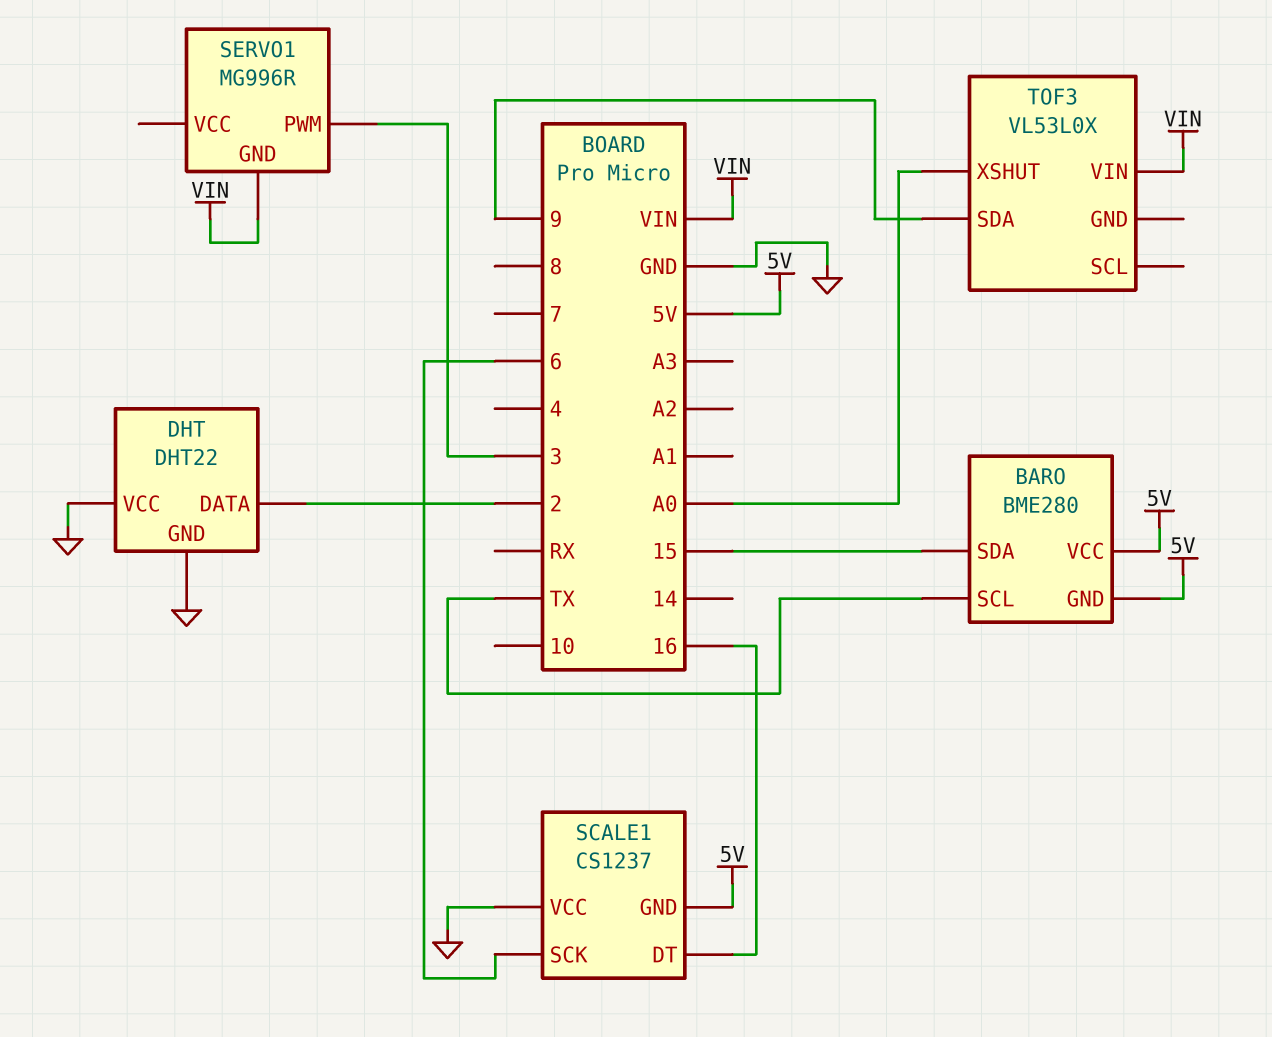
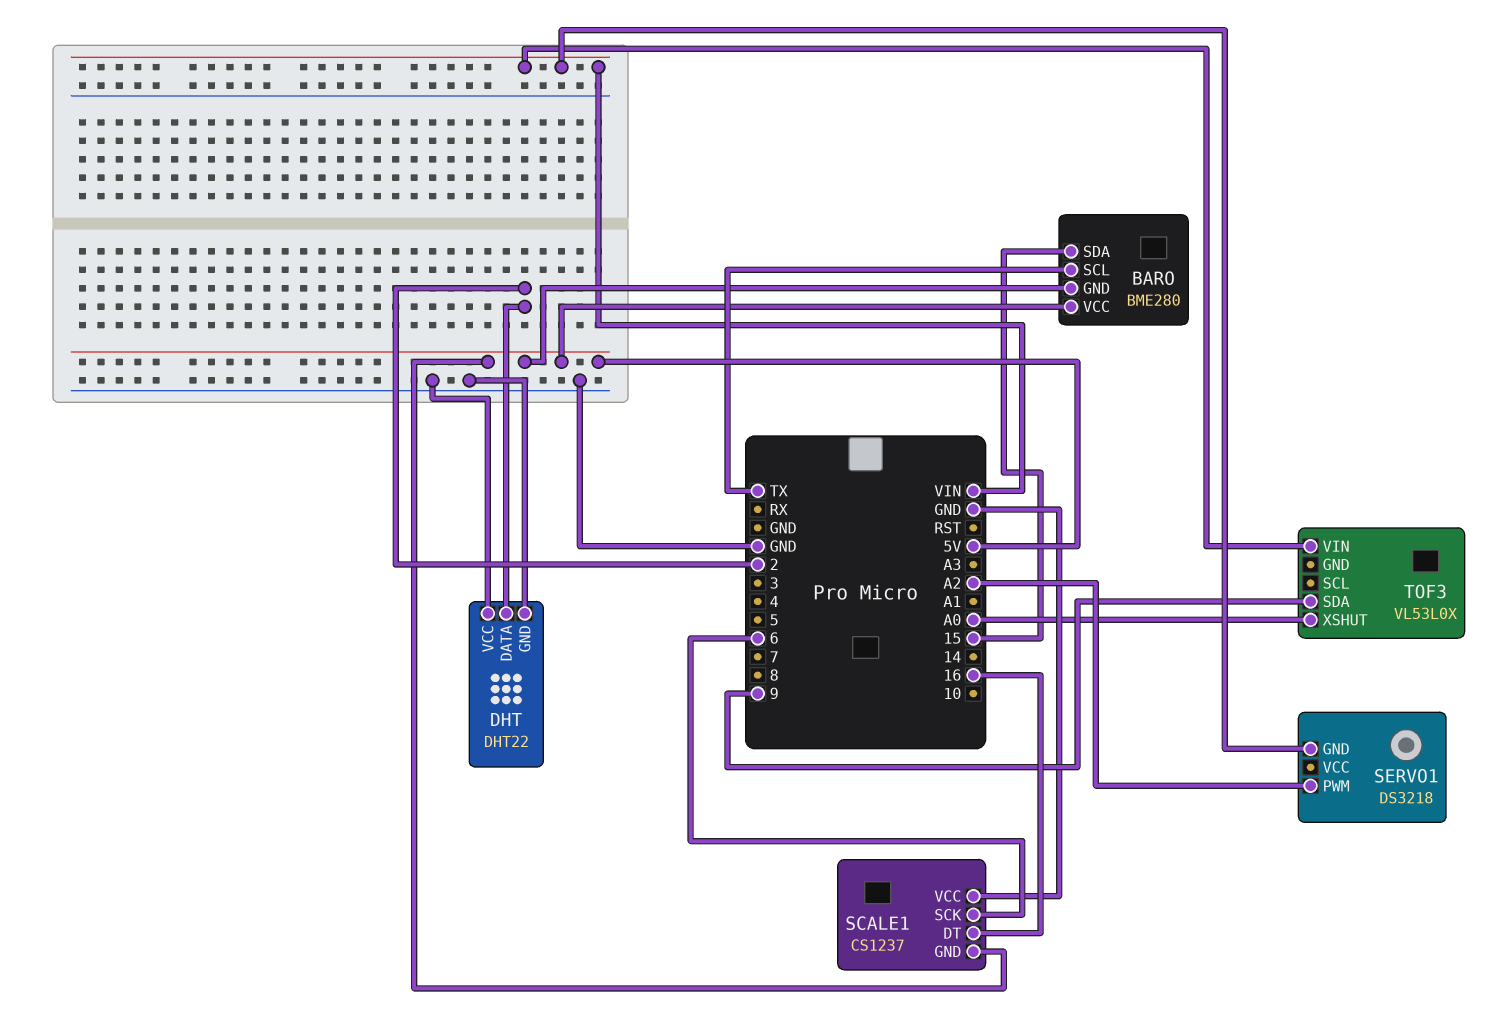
SERVO1: MG996R -> DS3218
SERVO1 pin PWM: 3 -> A2

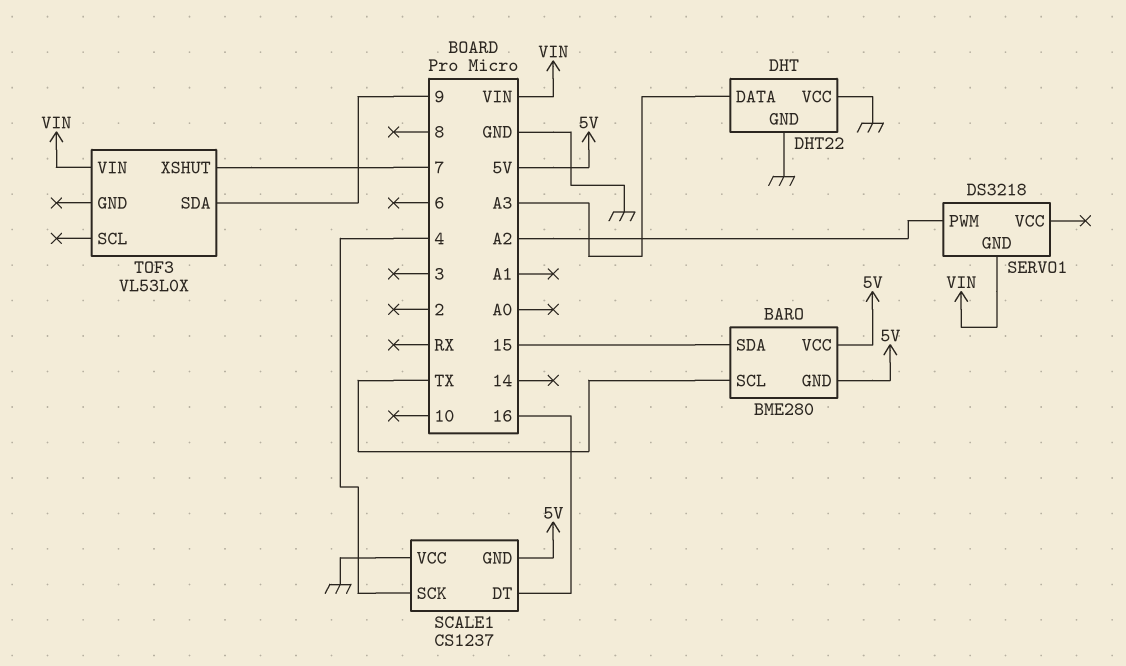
DHT pin DATA: 2 -> A3
SCALE1 pin SCK: 6 -> 4
TOF3 pin XSHUT: A0 -> 7

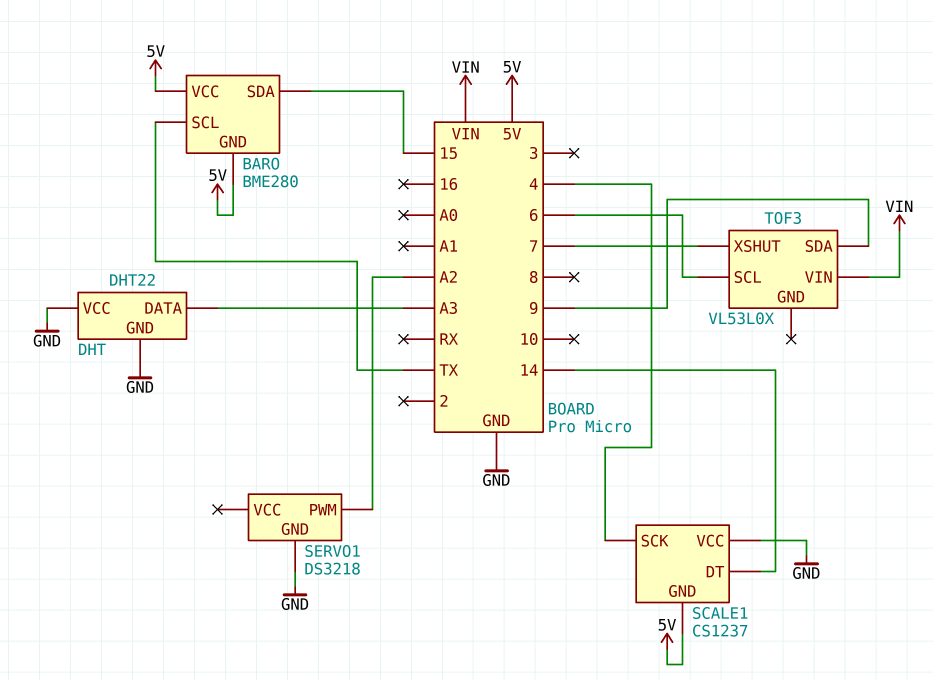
SCALE1 pin DT: 16 -> 14
SERVO1 pin GND: VIN -> GND
TOF3 pin SCL: none -> 6

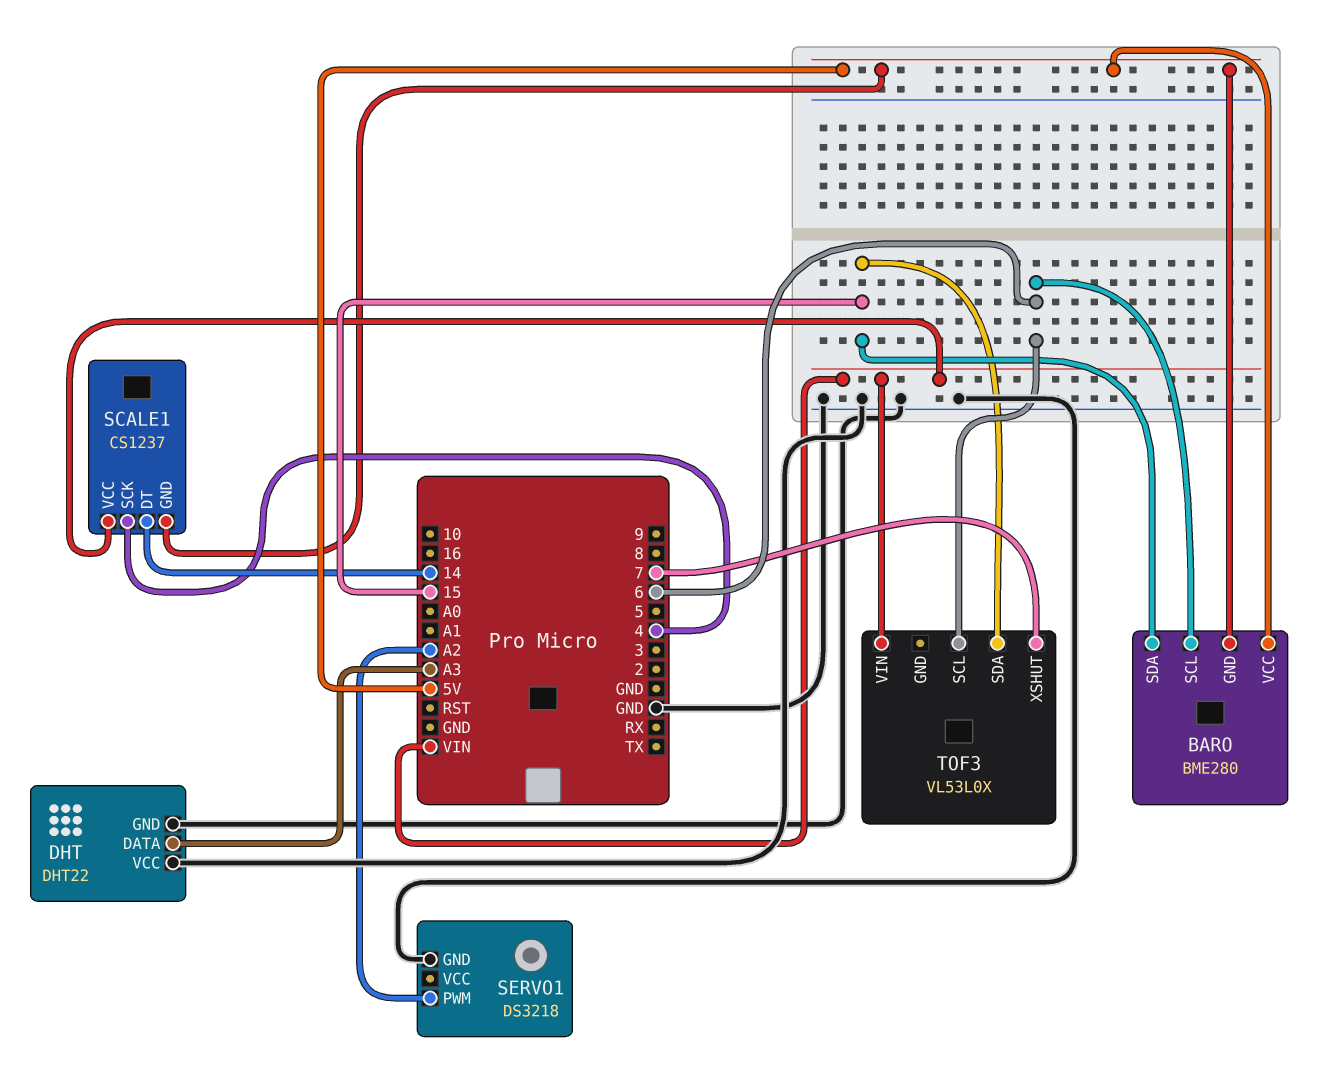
BARO pin SCL: TX -> 6
SCALE1 pin VCC: GND -> VIN
TOF3 pin SDA: 9 -> 15

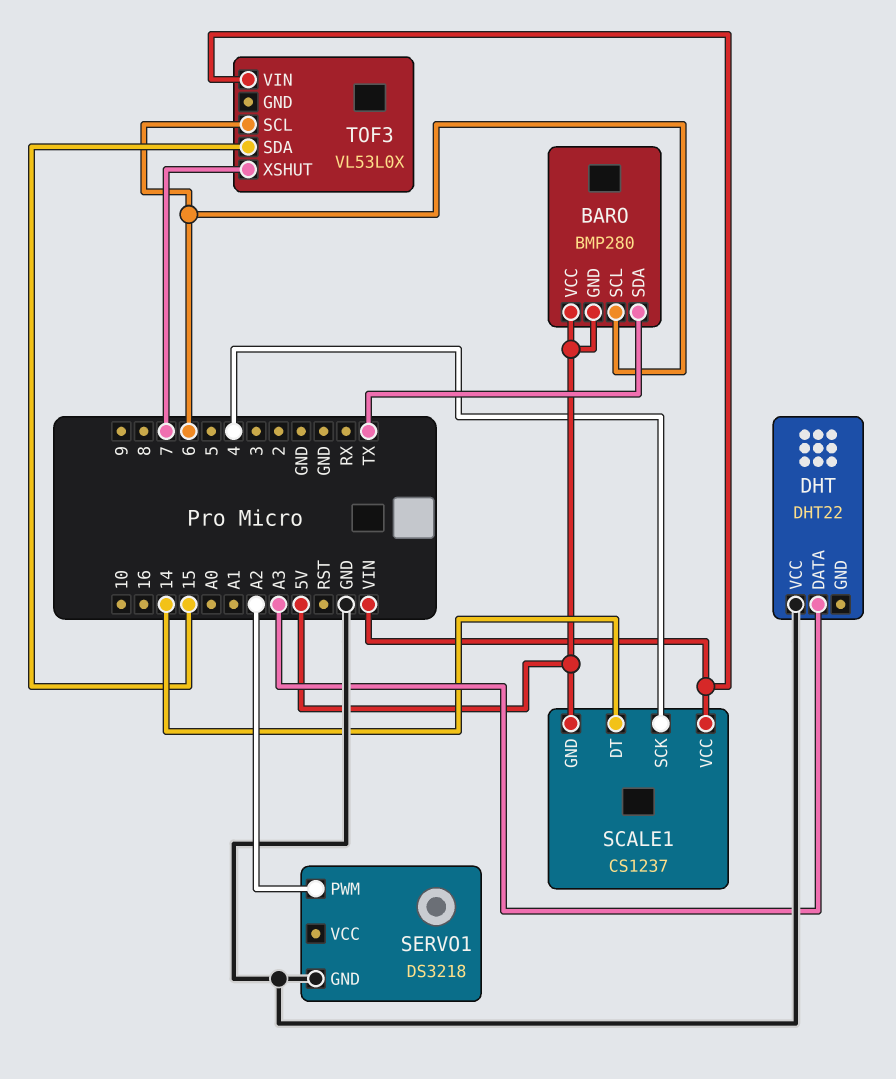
BARO: BME280 -> BMP280
BARO pin SDA: 15 -> TX
DHT pin GND: GND -> none

